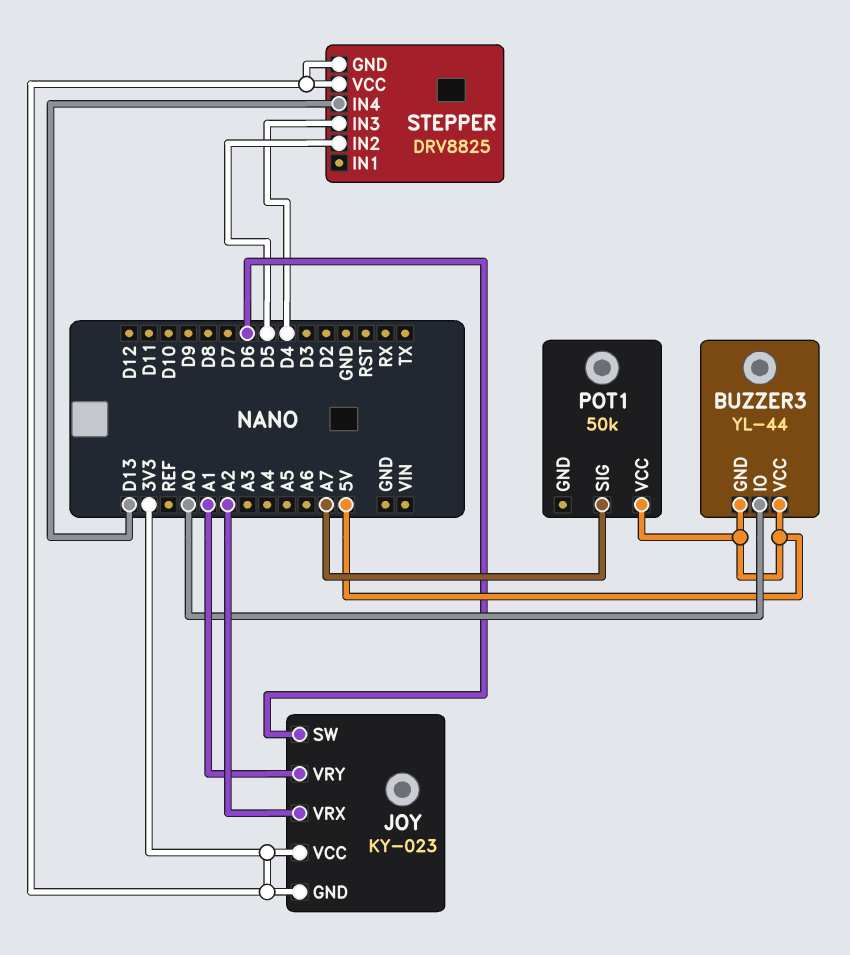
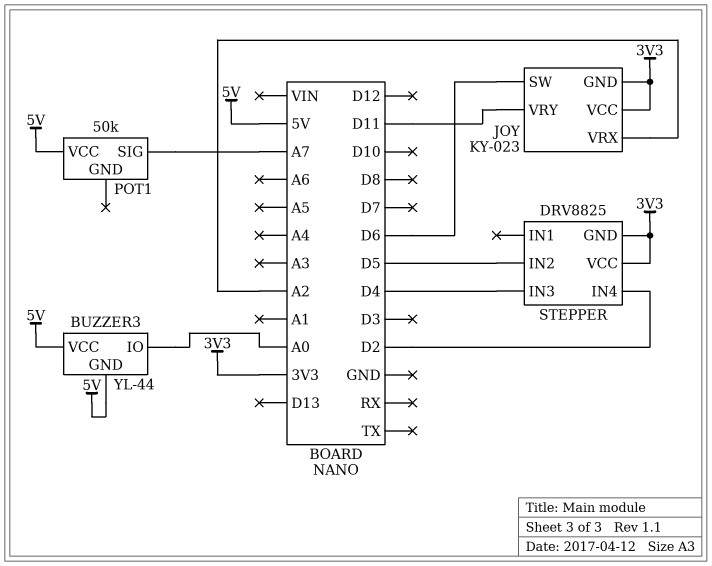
JOY pin VRY: A1 -> D11
STEPPER pin IN4: D13 -> D2

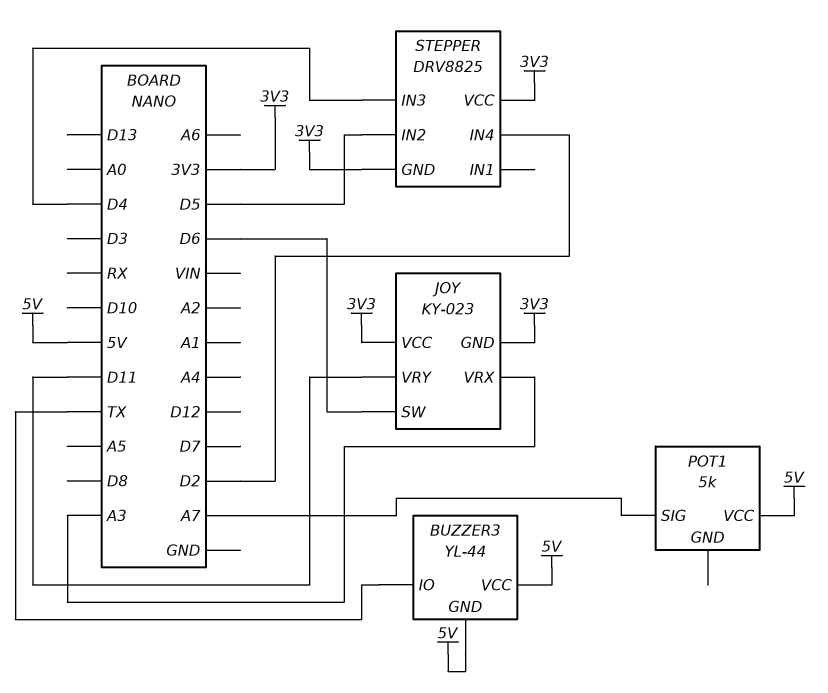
BUZZER3 pin IO: A0 -> TX
JOY pin VRX: A2 -> A3
POT1: 50k -> 5k

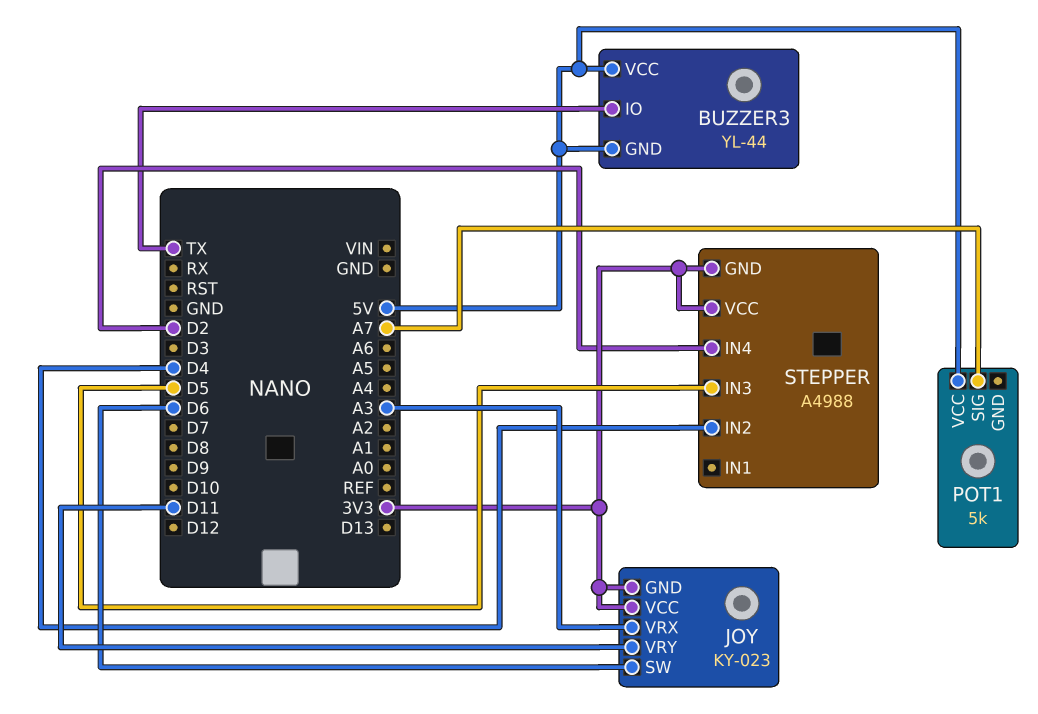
STEPPER: DRV8825 -> A4988
STEPPER pin IN2: D5 -> D4
STEPPER pin IN3: D4 -> D5

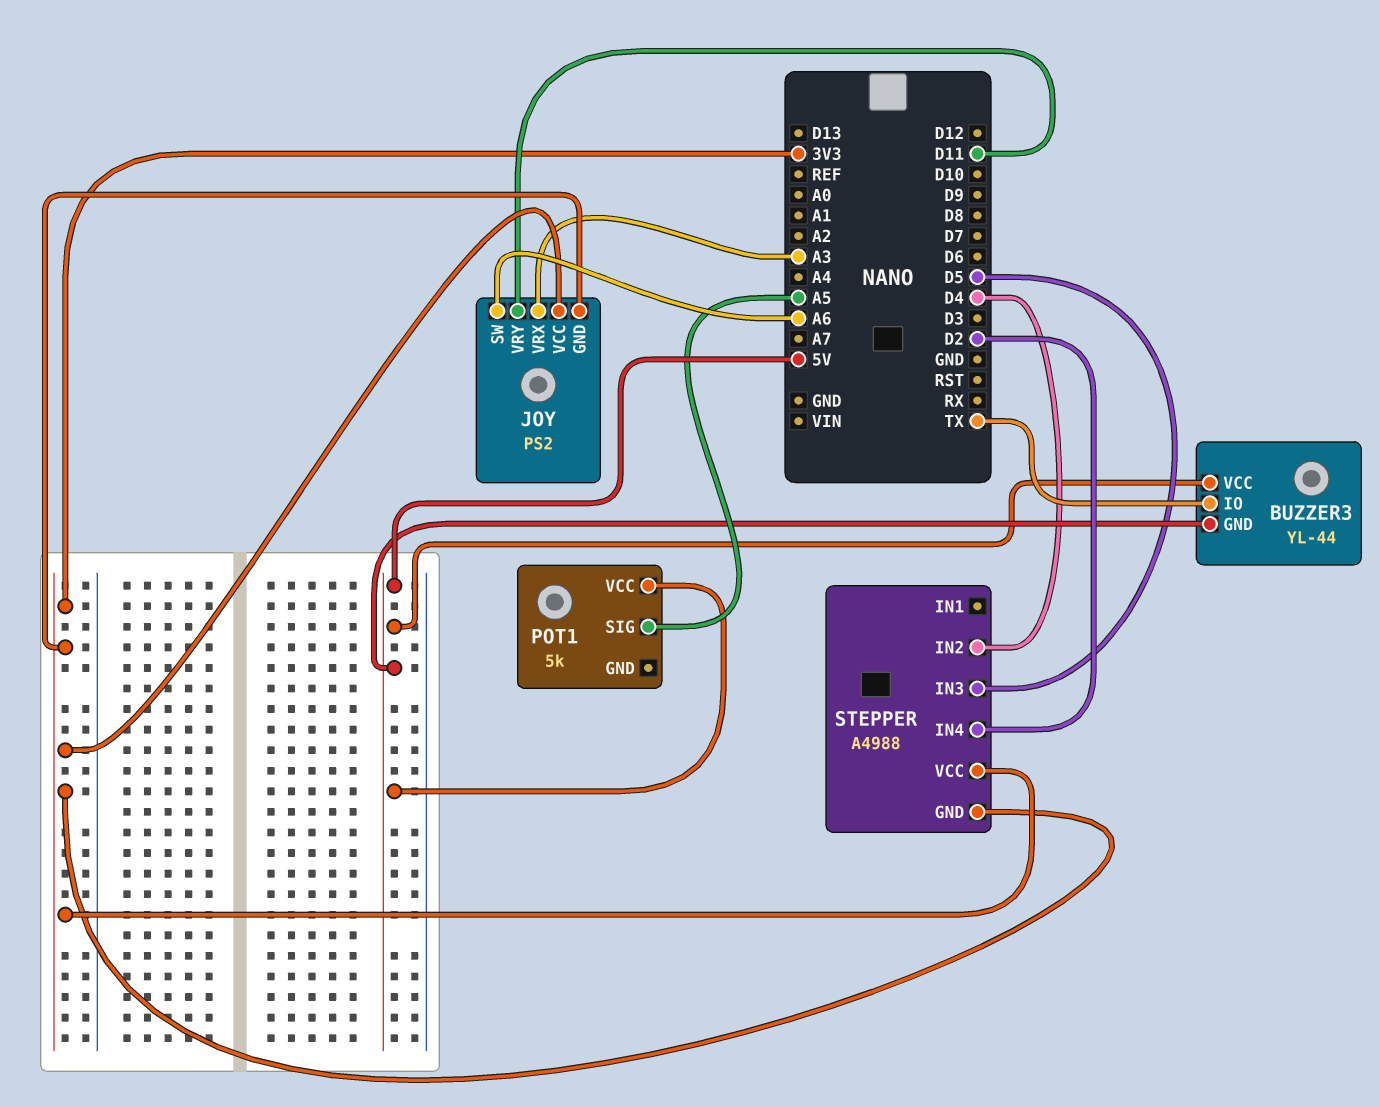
JOY: KY-023 -> PS2
JOY pin SW: D6 -> A6
POT1 pin SIG: A7 -> A5

